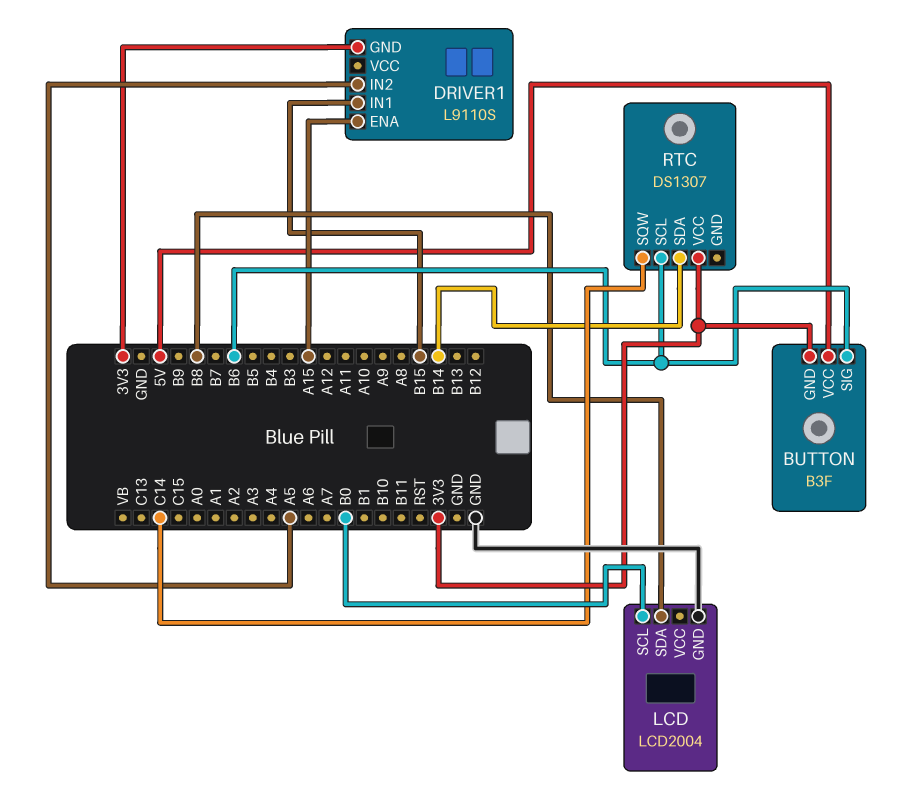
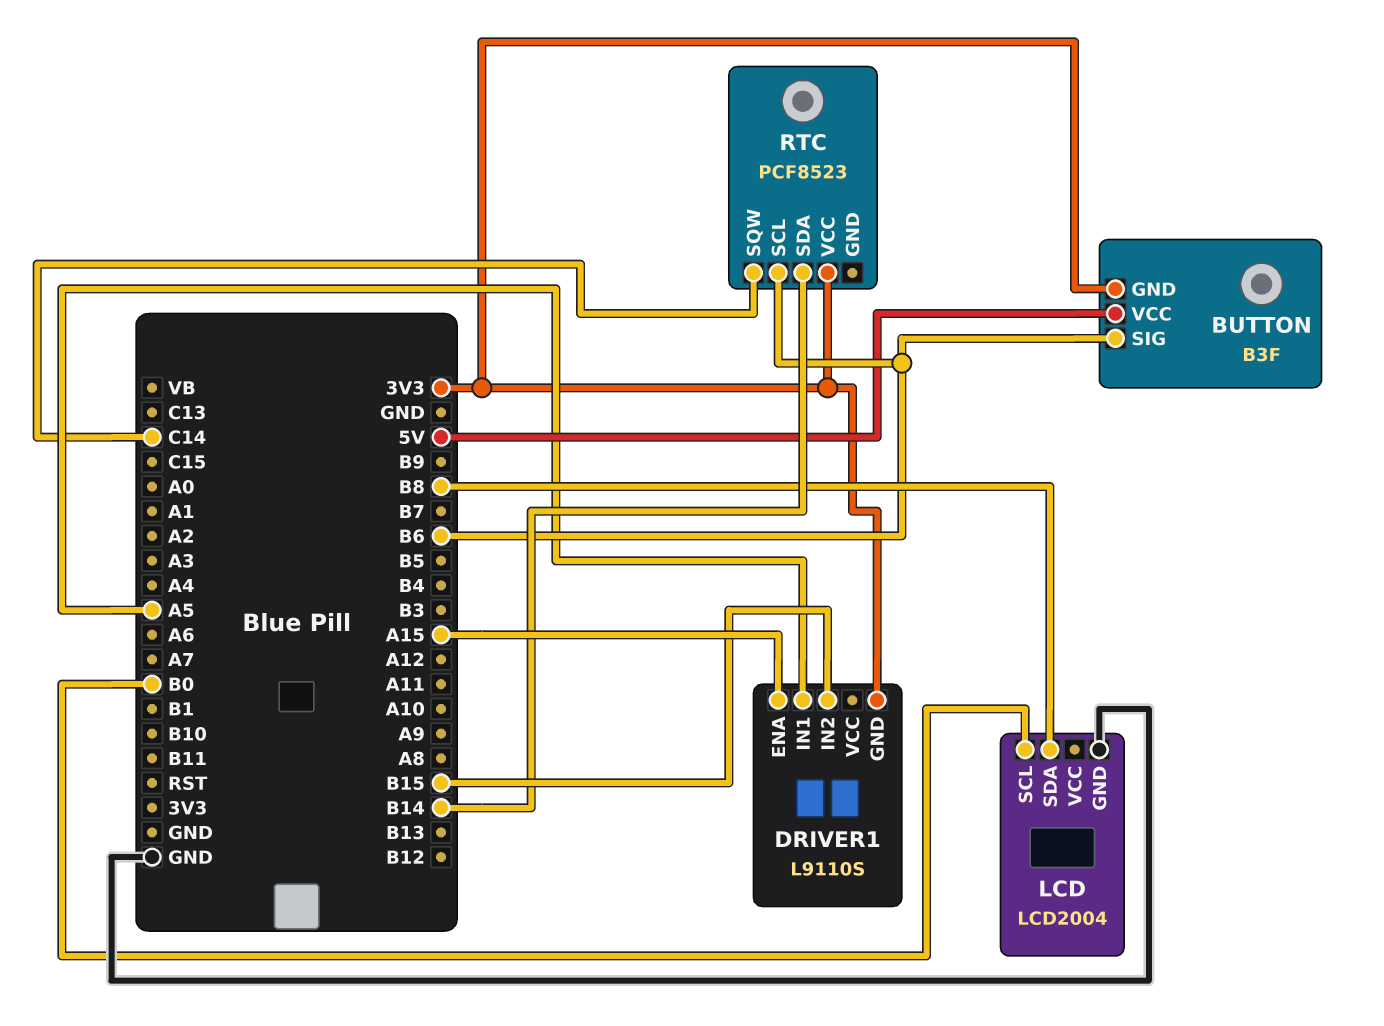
DRIVER1 pin IN1: B15 -> A5
DRIVER1 pin IN2: A5 -> B15
RTC: DS1307 -> PCF8523

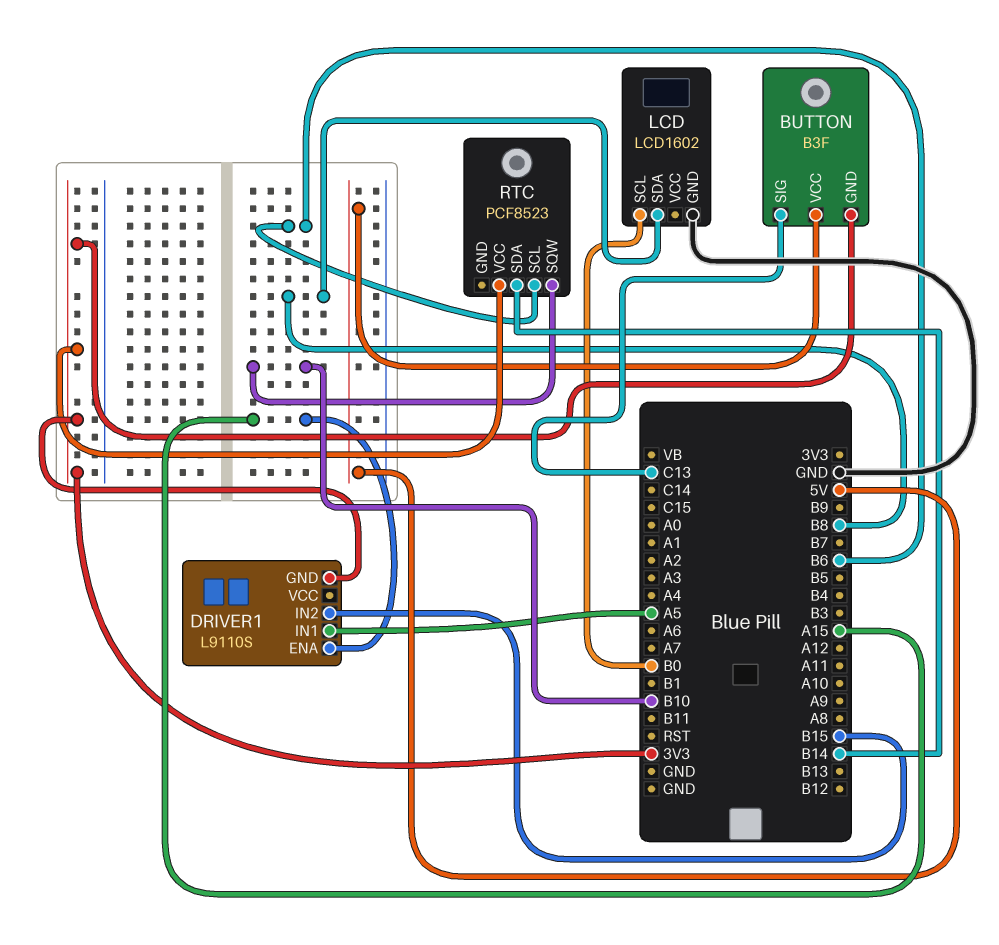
BUTTON pin SIG: B6 -> C13
LCD: LCD2004 -> LCD1602
RTC pin SQW: C14 -> B10

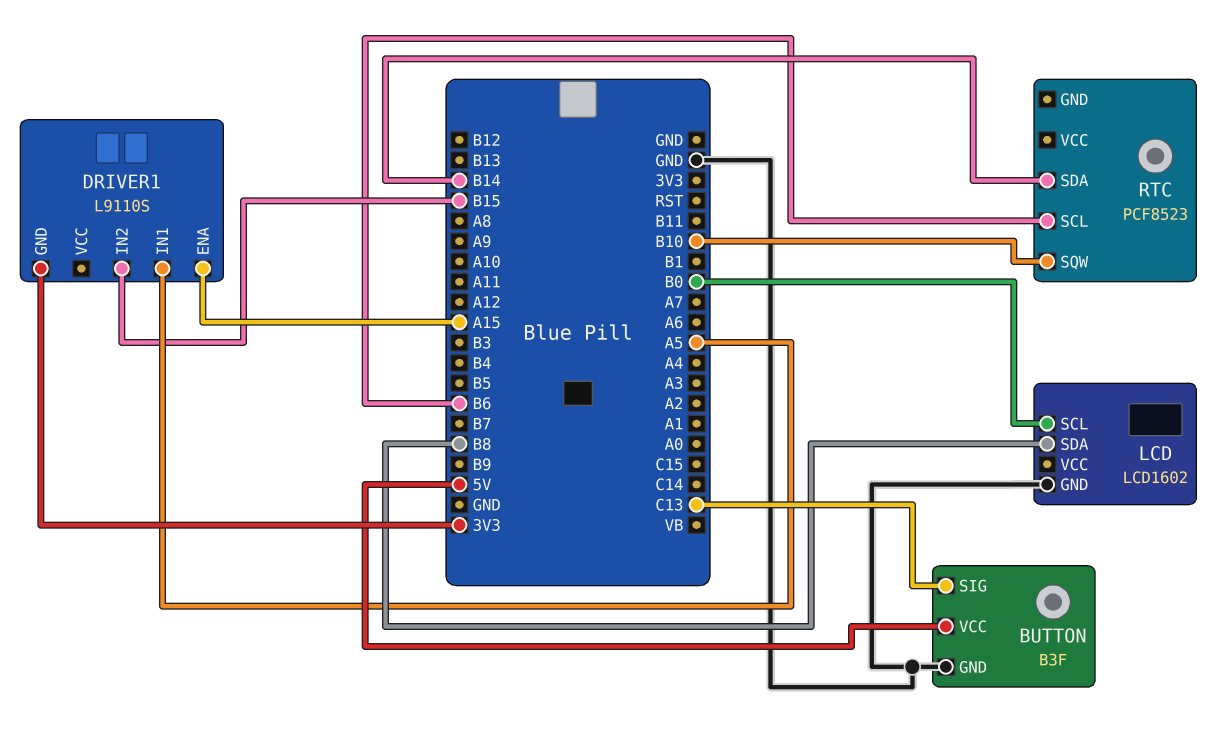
BUTTON pin GND: 3V3 -> GND
RTC pin VCC: 3V3 -> none

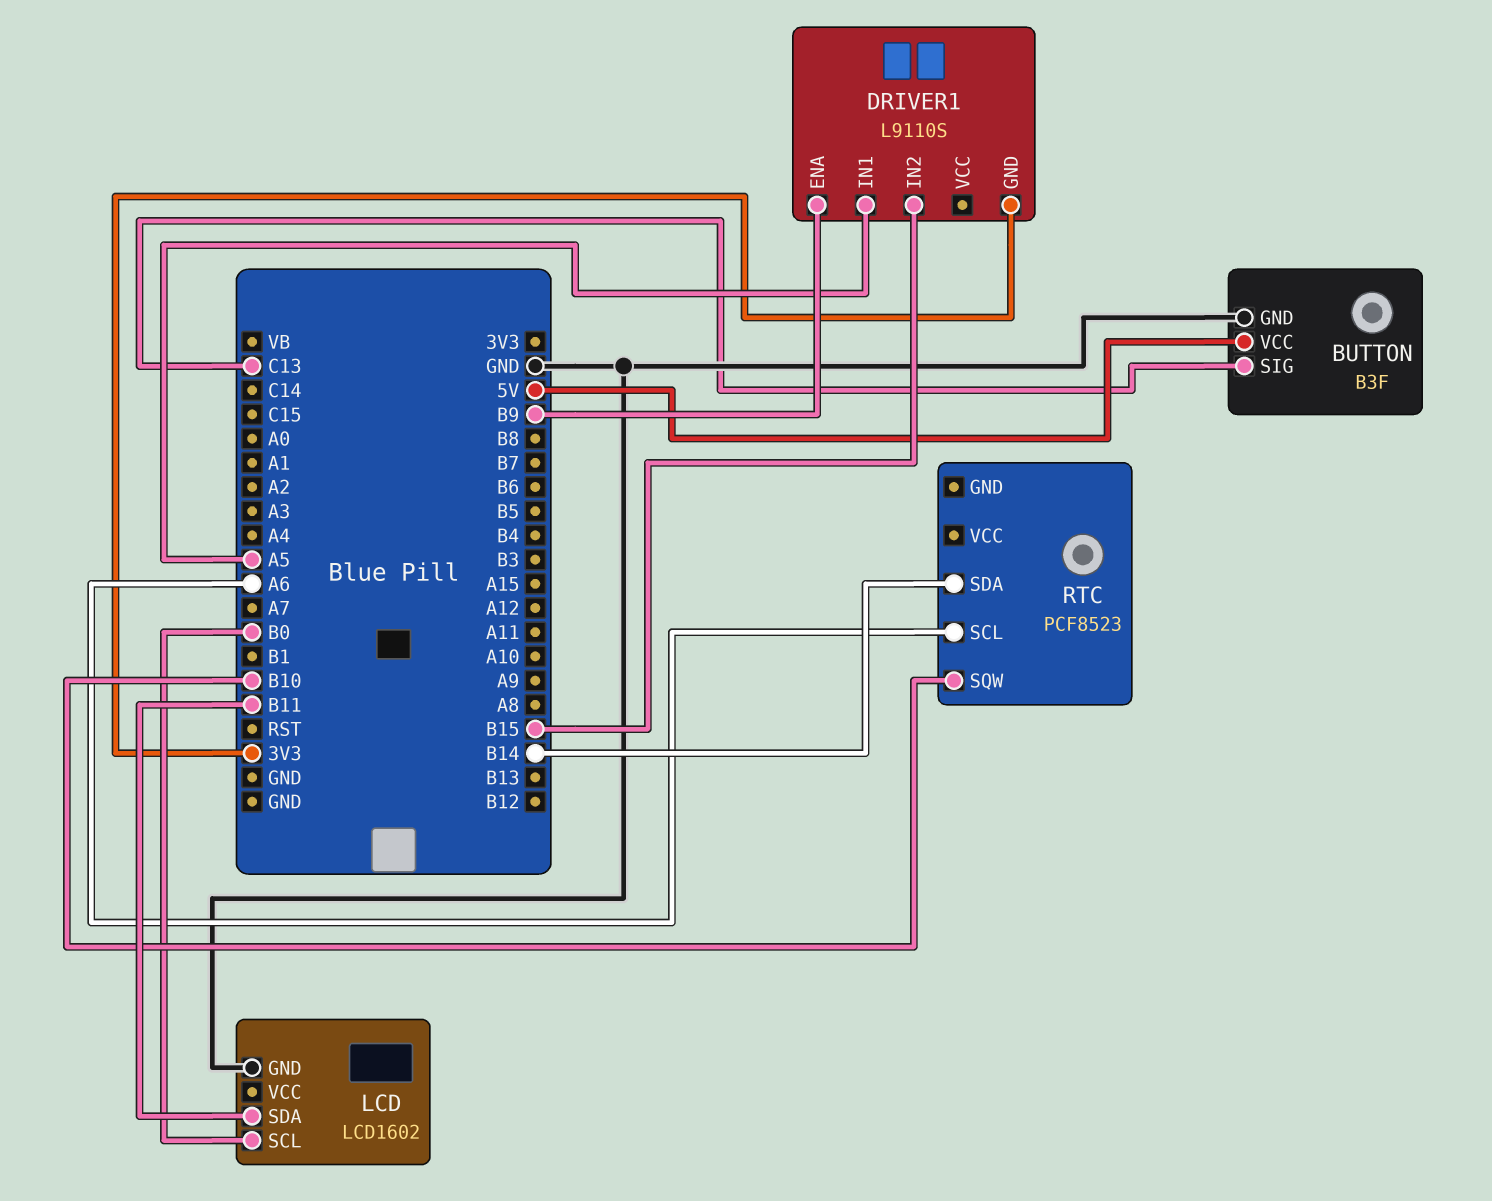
DRIVER1 pin ENA: A15 -> B9
LCD pin SDA: B8 -> B11
RTC pin SCL: B6 -> A6

